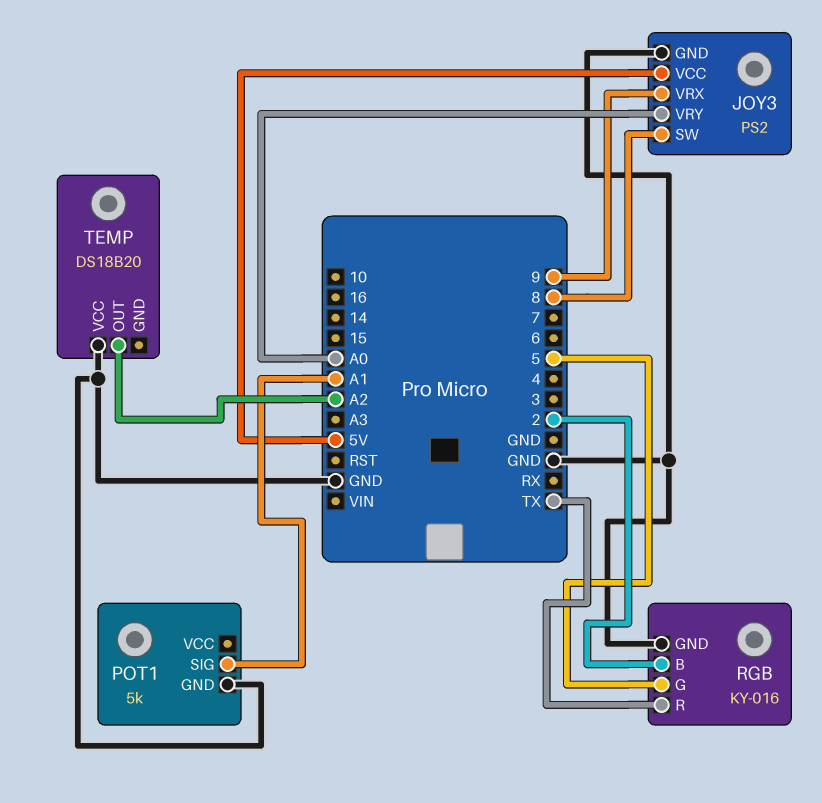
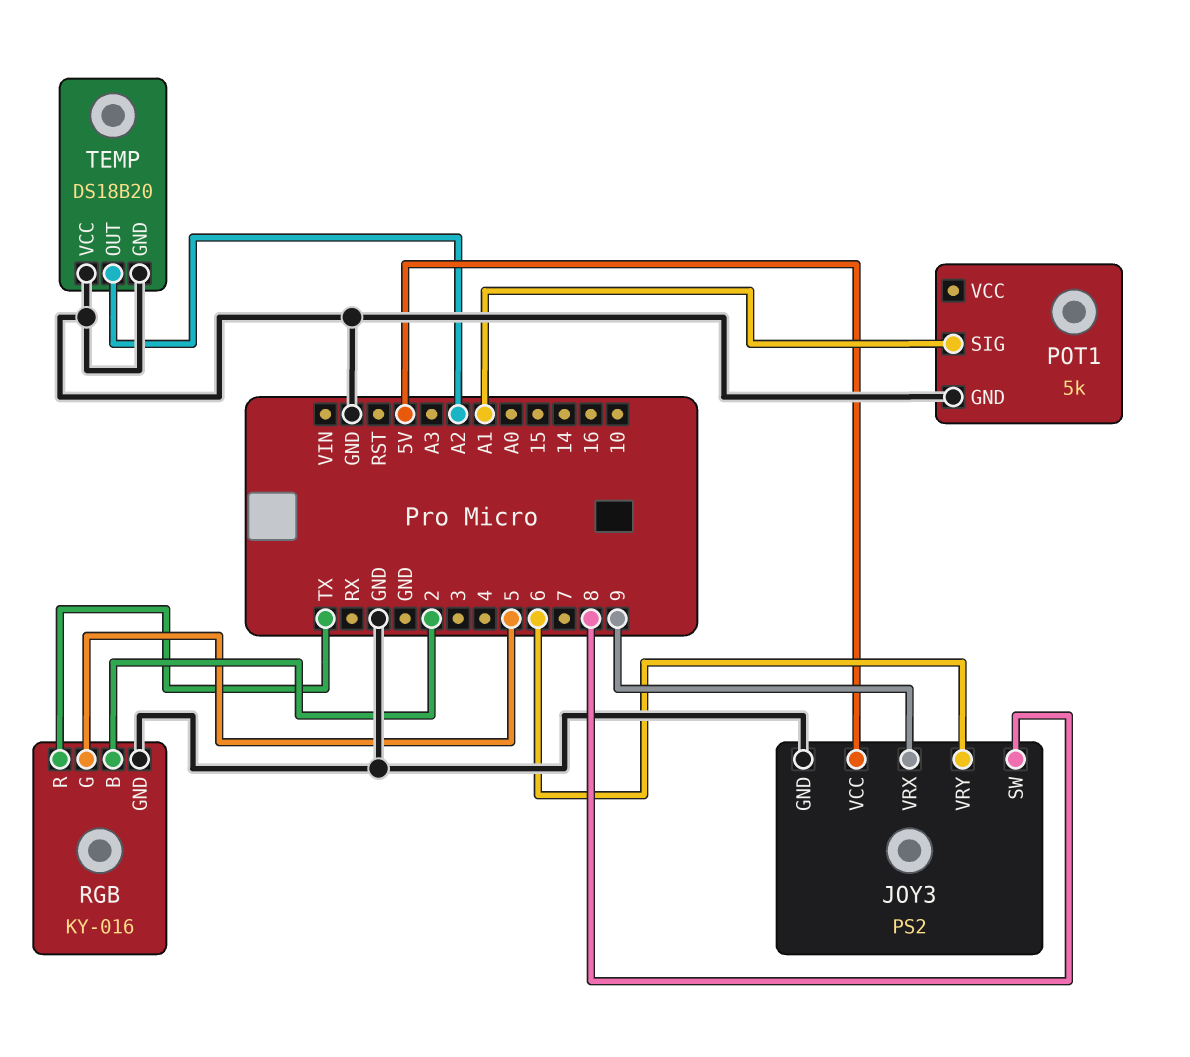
JOY3 pin VRY: A0 -> 6
TEMP pin GND: none -> GND

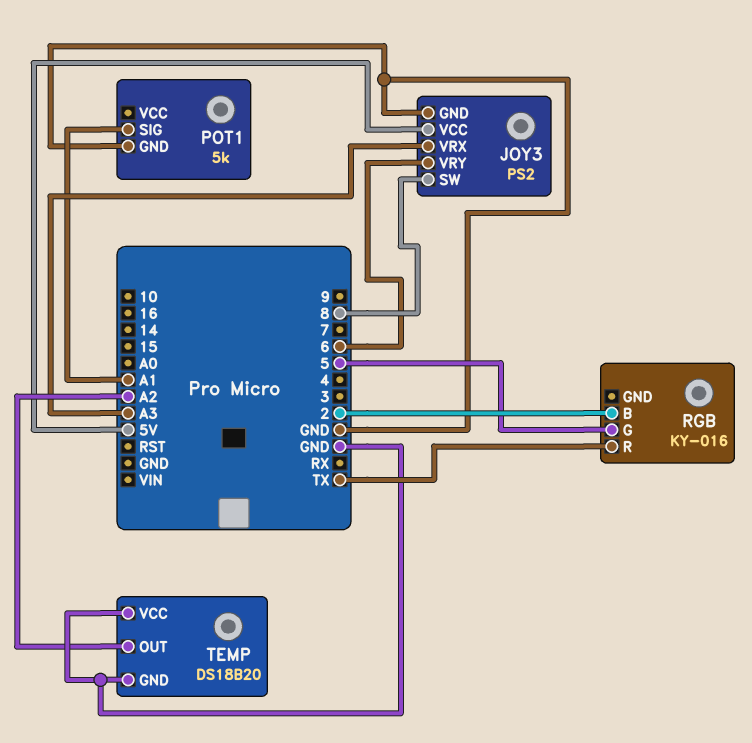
JOY3 pin VRX: 9 -> A3
RGB pin GND: GND -> none

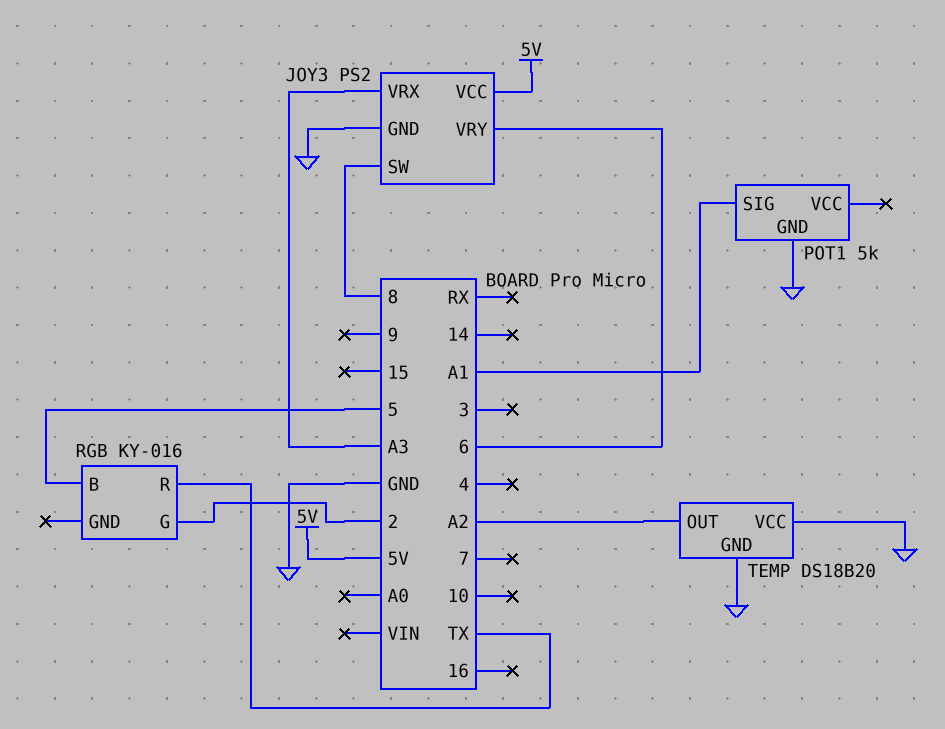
RGB pin B: 2 -> 5
RGB pin G: 5 -> 2

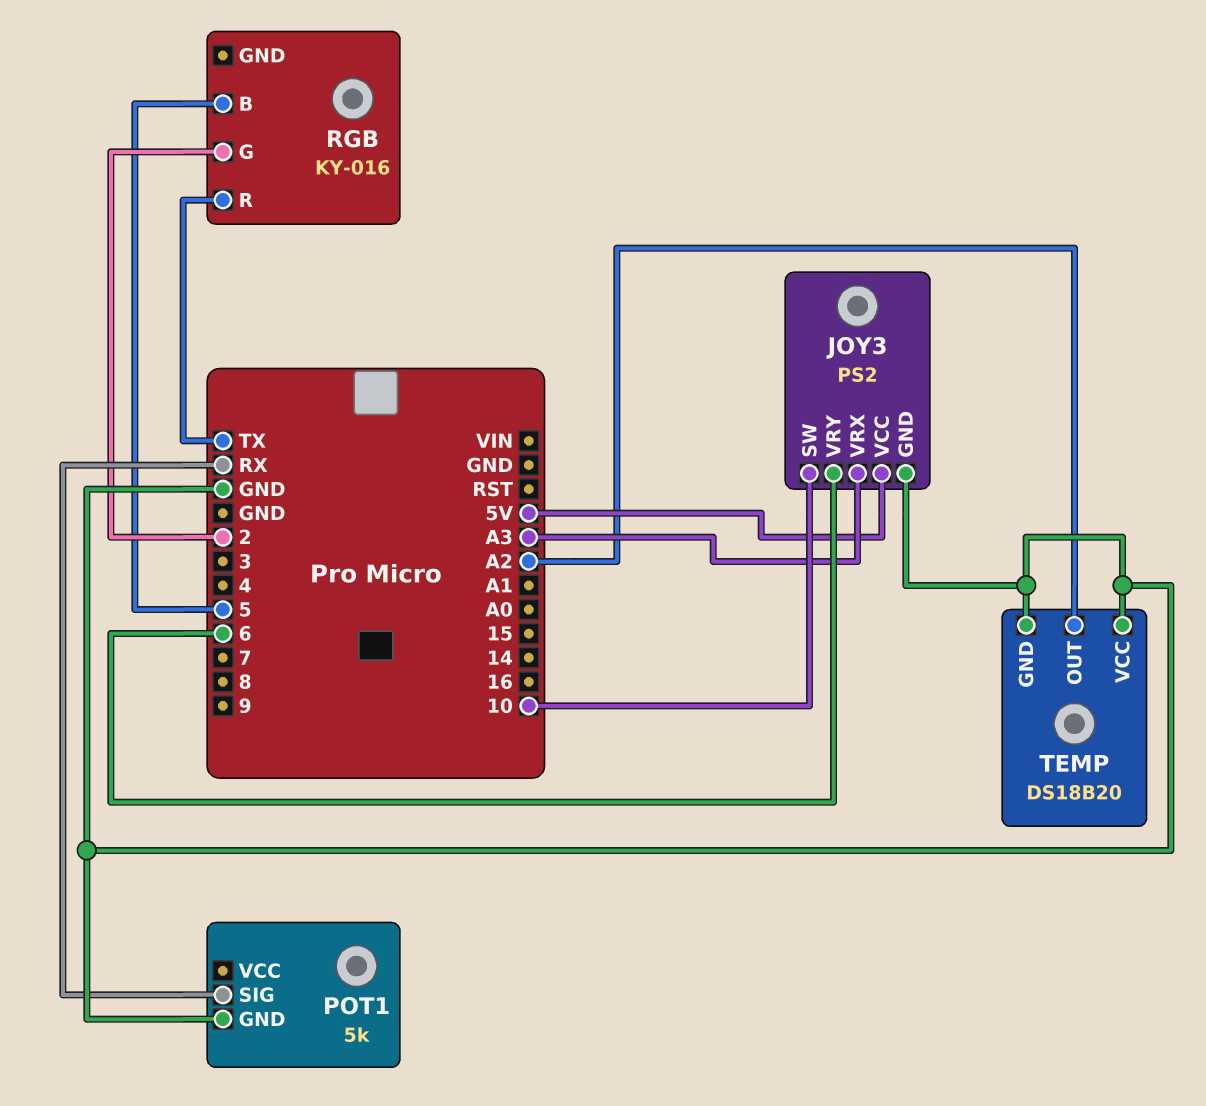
JOY3 pin SW: 8 -> 10
POT1 pin SIG: A1 -> RX

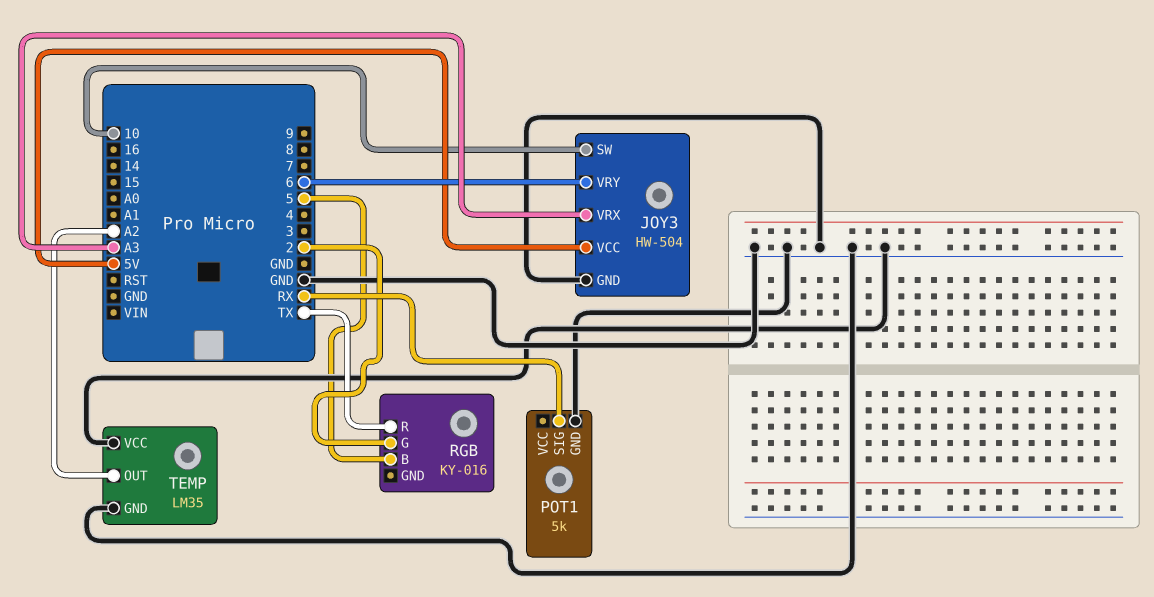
JOY3: PS2 -> HW-504
TEMP: DS18B20 -> LM35

